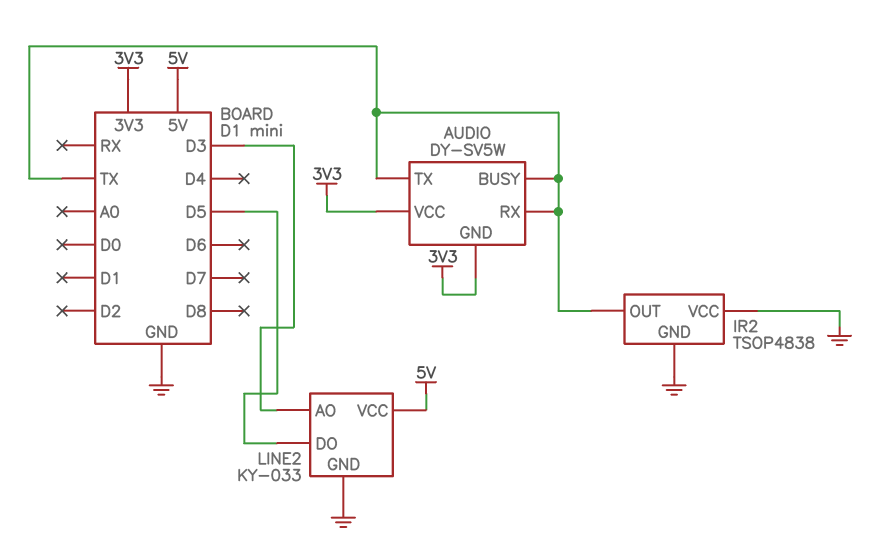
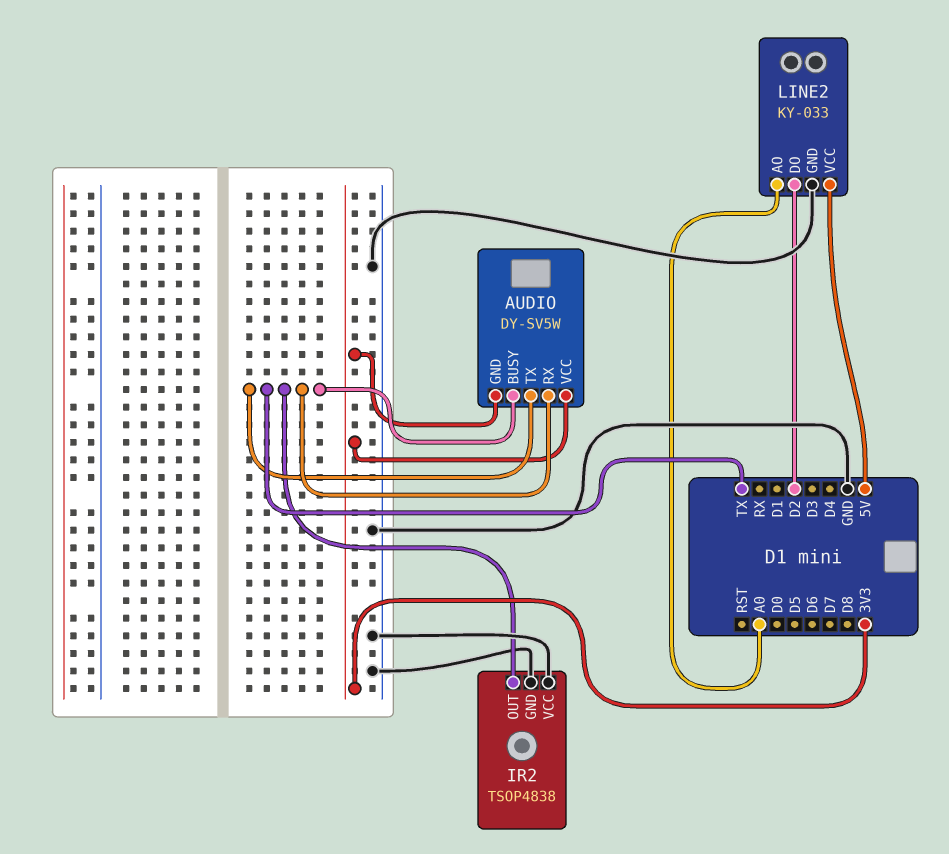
LINE2 pin AO: D3 -> A0
LINE2 pin DO: D5 -> D2

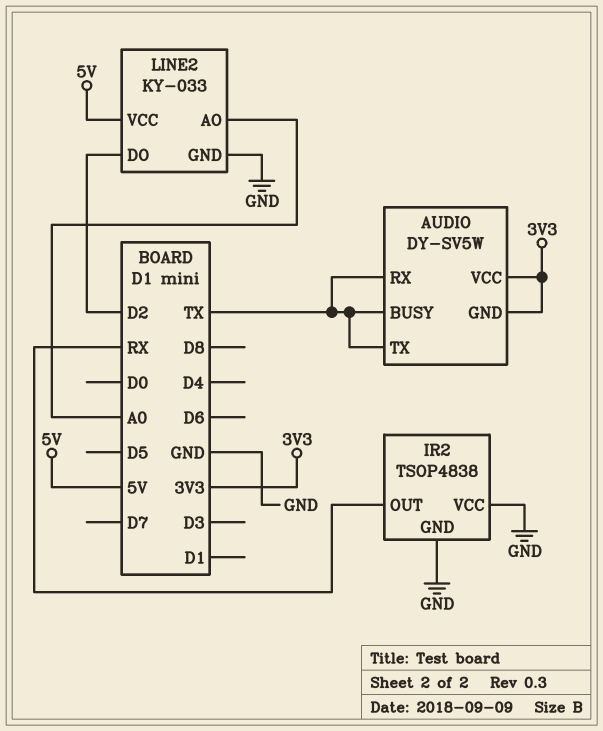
IR2 pin OUT: TX -> RX

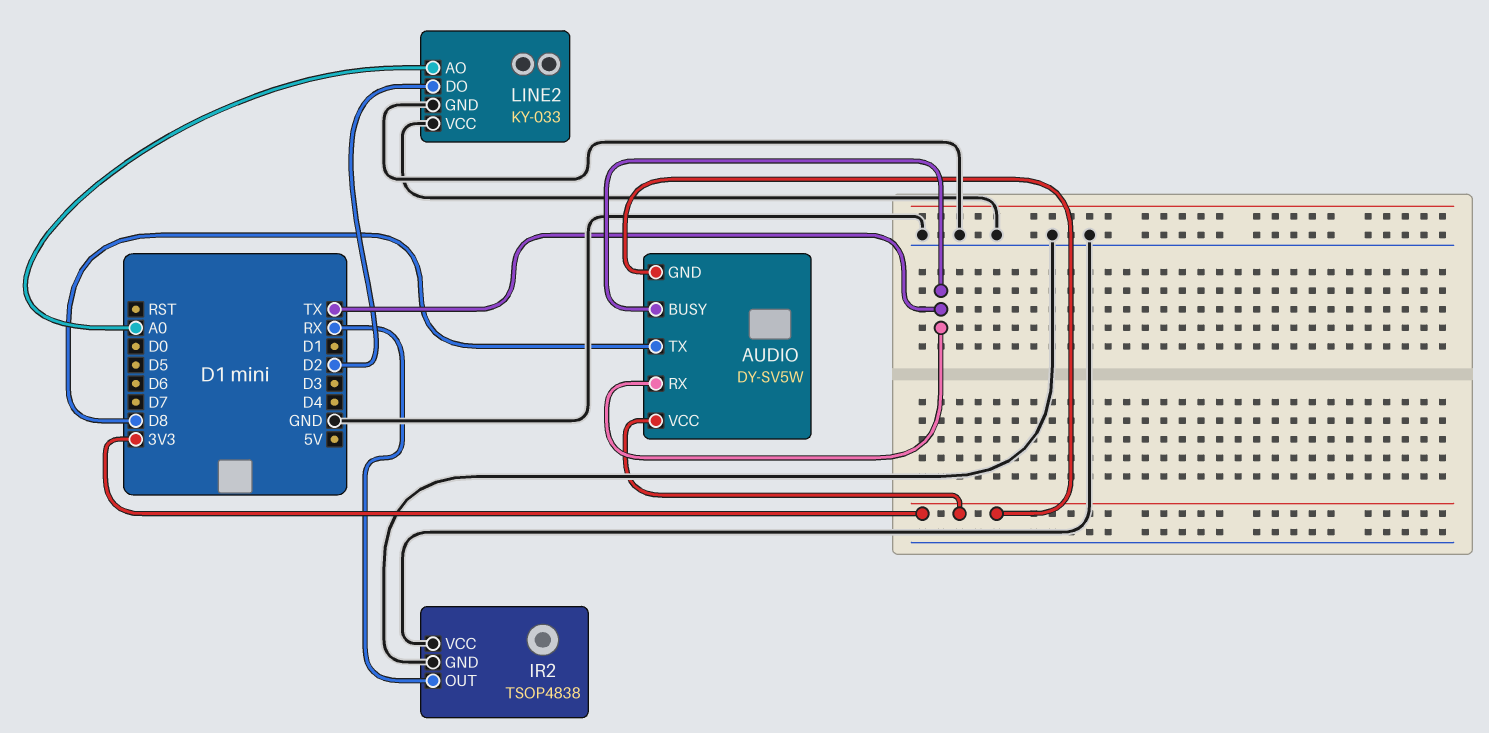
AUDIO pin TX: TX -> D8
LINE2 pin VCC: 5V -> GND

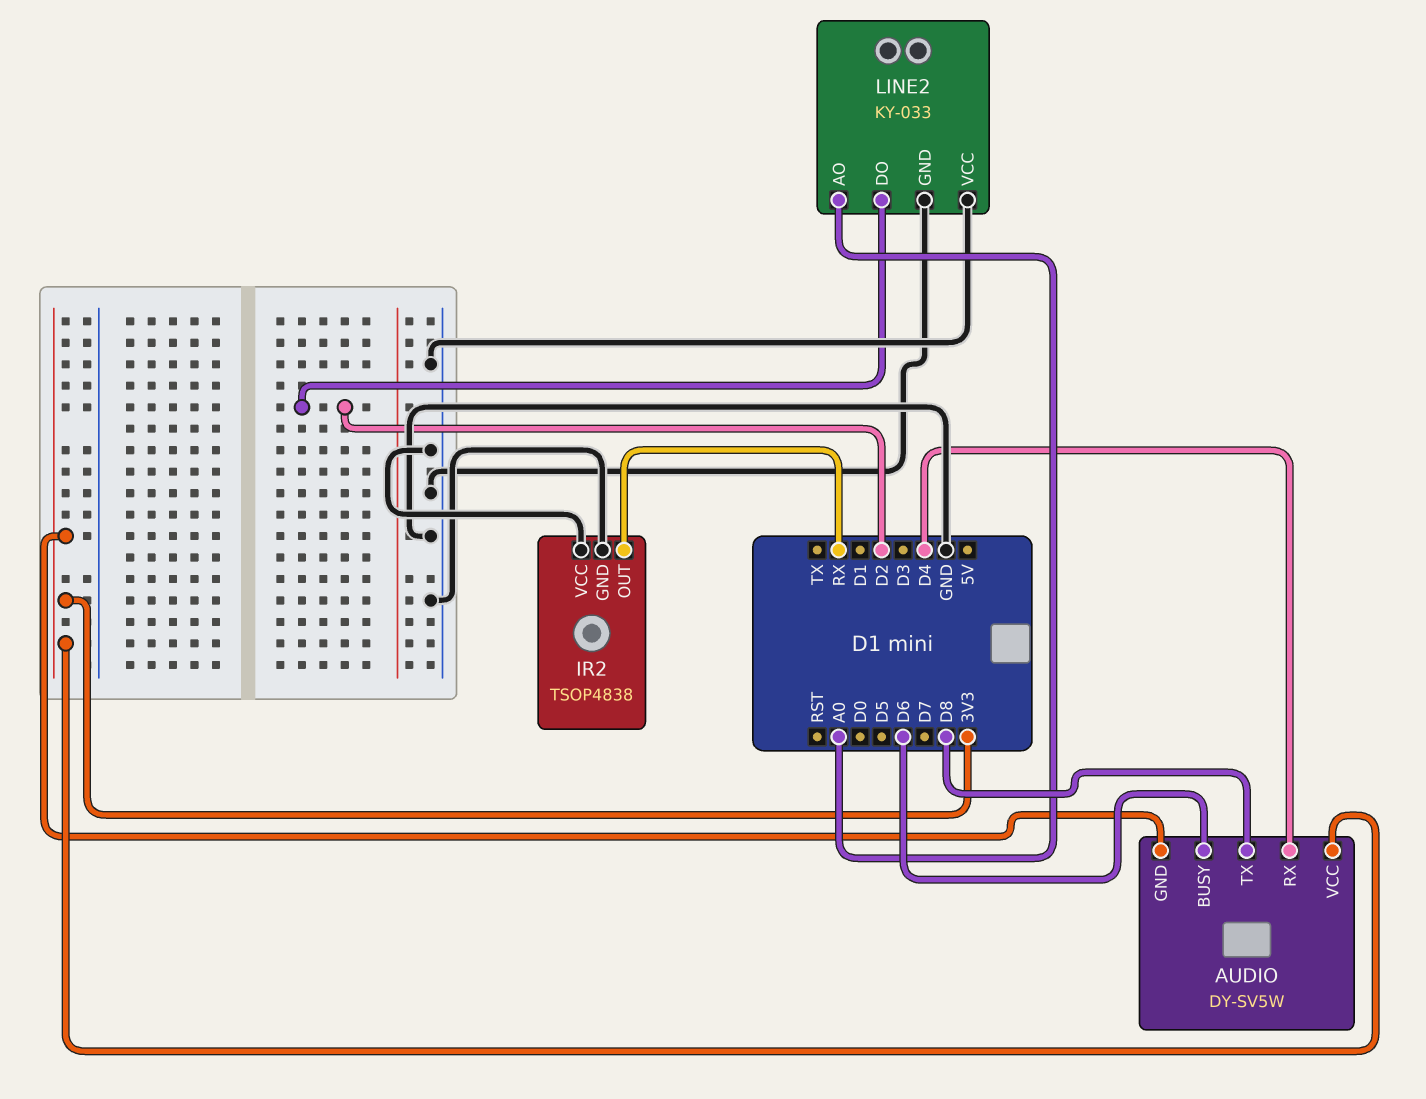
AUDIO pin BUSY: TX -> D6
AUDIO pin RX: TX -> D4

